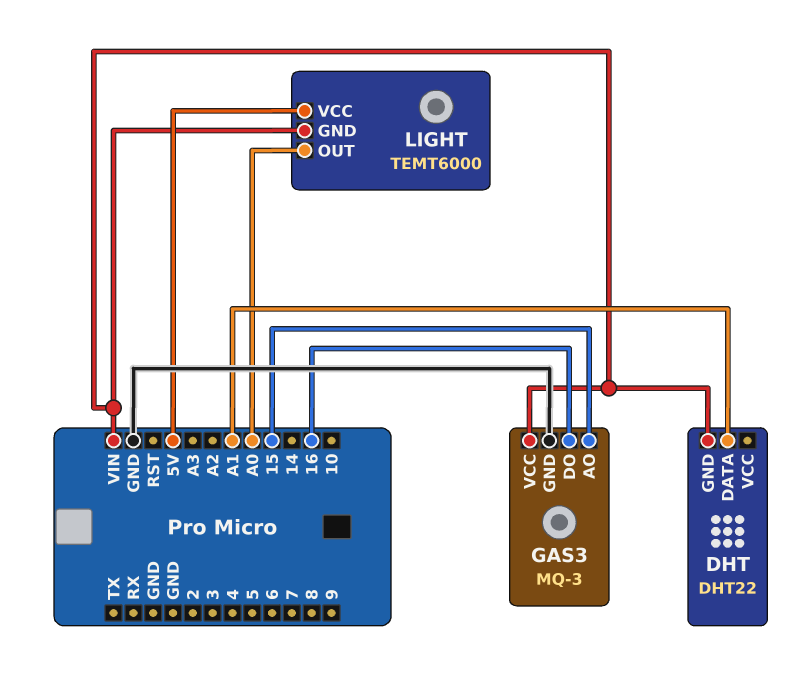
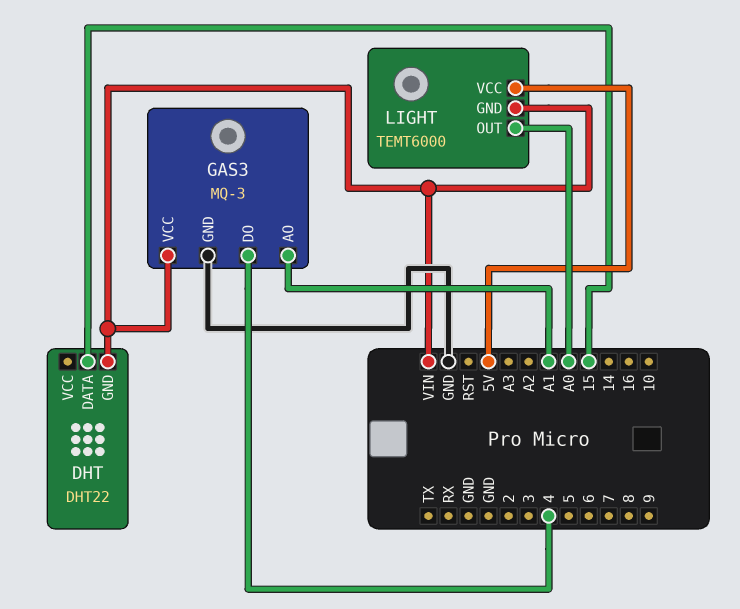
DHT pin DATA: A1 -> 15
GAS3 pin AO: 15 -> A1
GAS3 pin DO: 16 -> 4

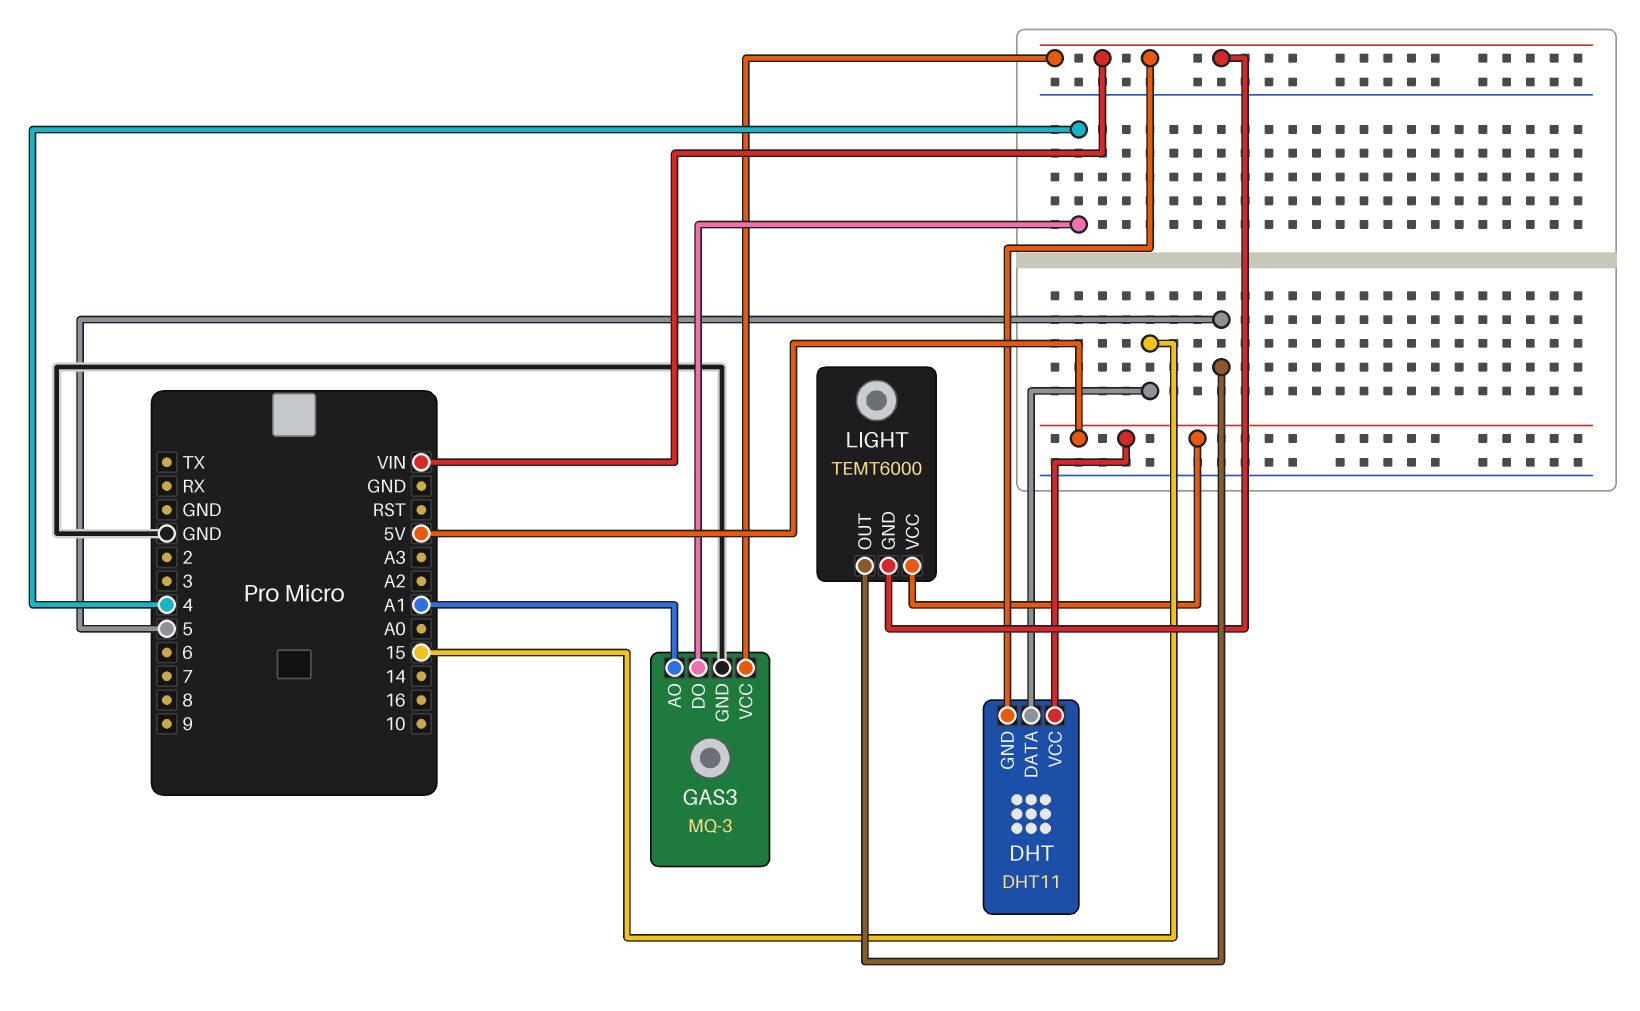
DHT: DHT22 -> DHT11
DHT pin VCC: none -> 5V
LIGHT pin OUT: A0 -> 5

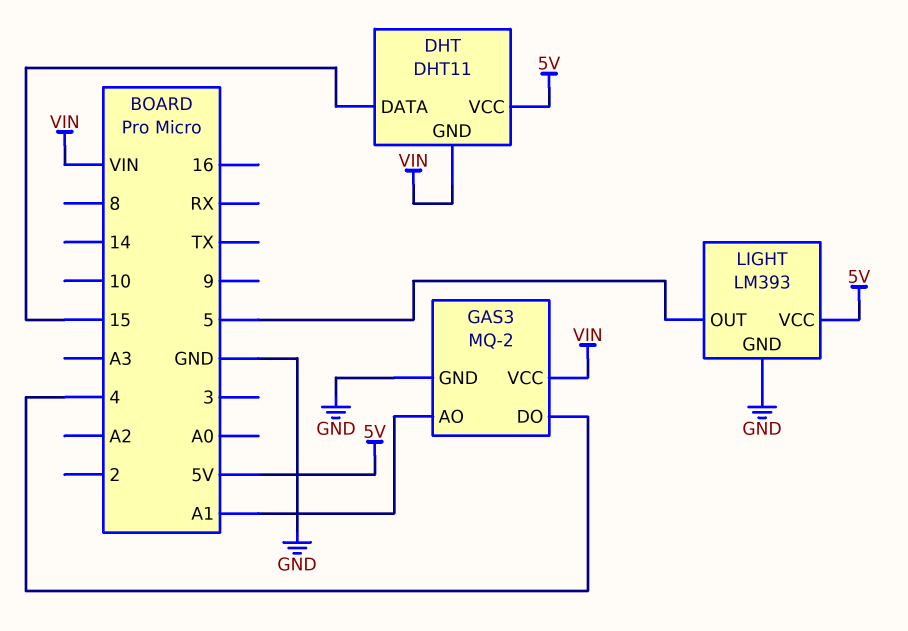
GAS3: MQ-3 -> MQ-2
LIGHT: TEMT6000 -> LM393
LIGHT pin GND: VIN -> GND

